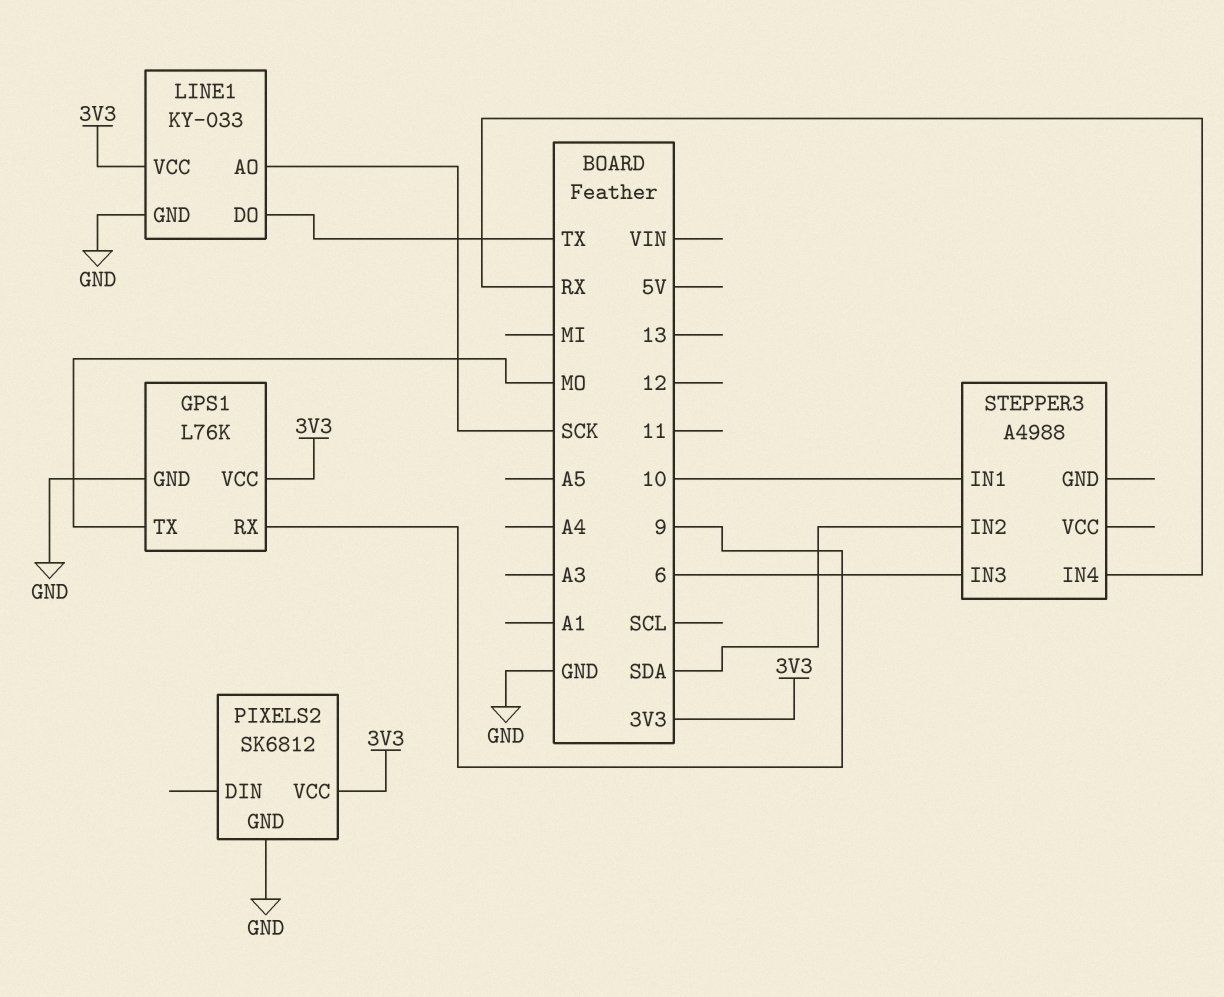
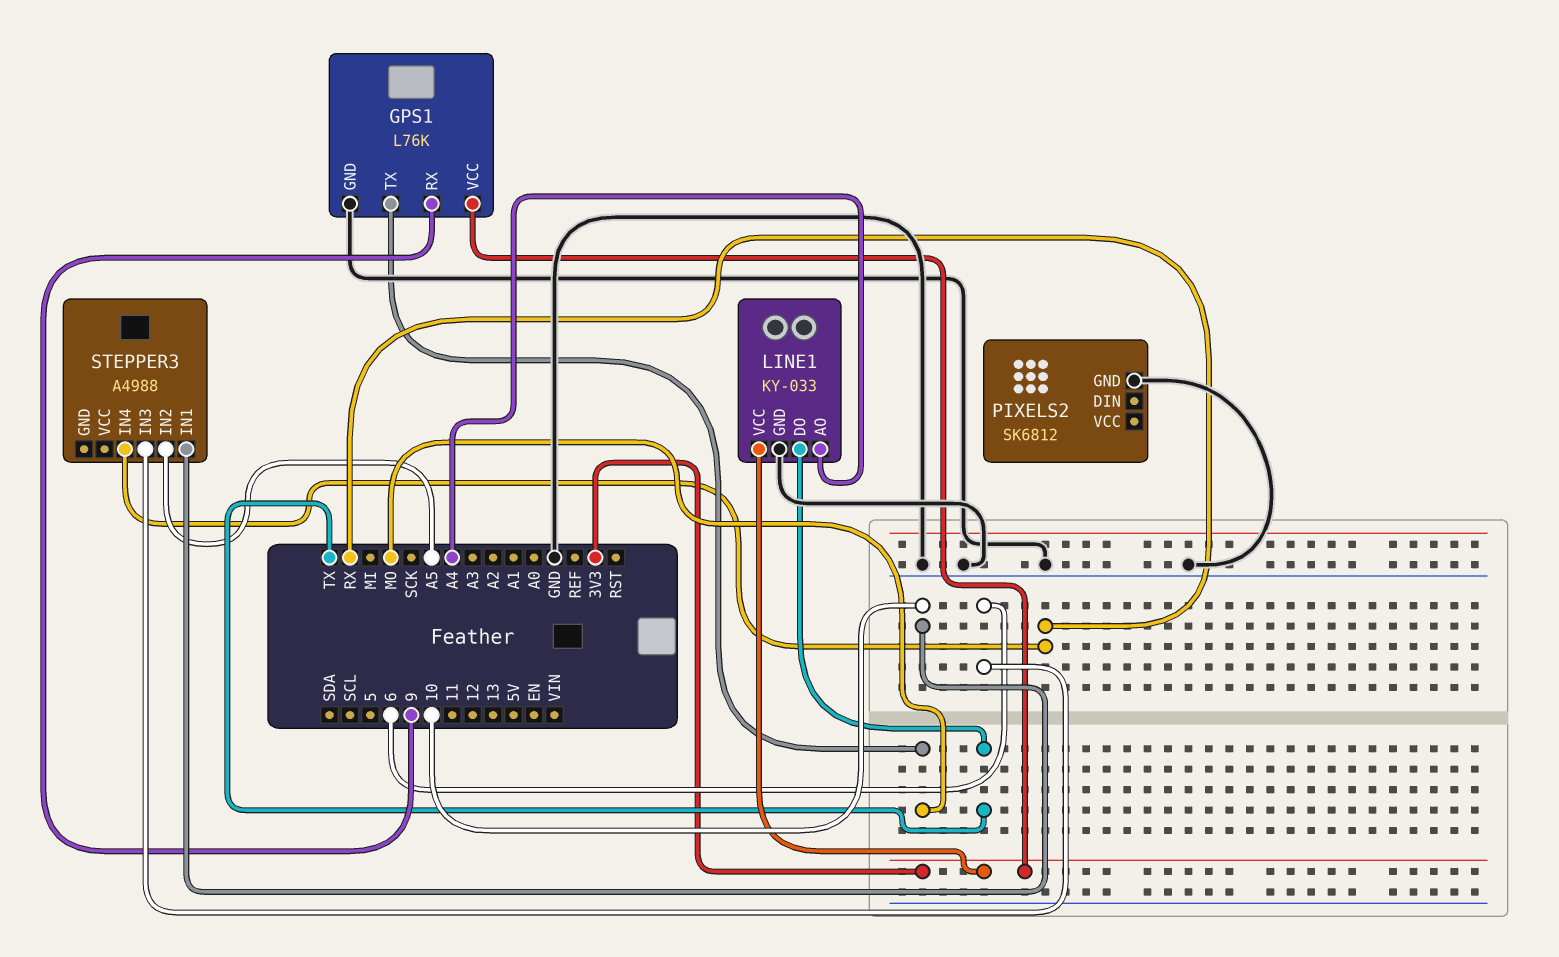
LINE1 pin AO: SCK -> A4
PIXELS2 pin VCC: 3V3 -> none
STEPPER3 pin IN2: SDA -> A5

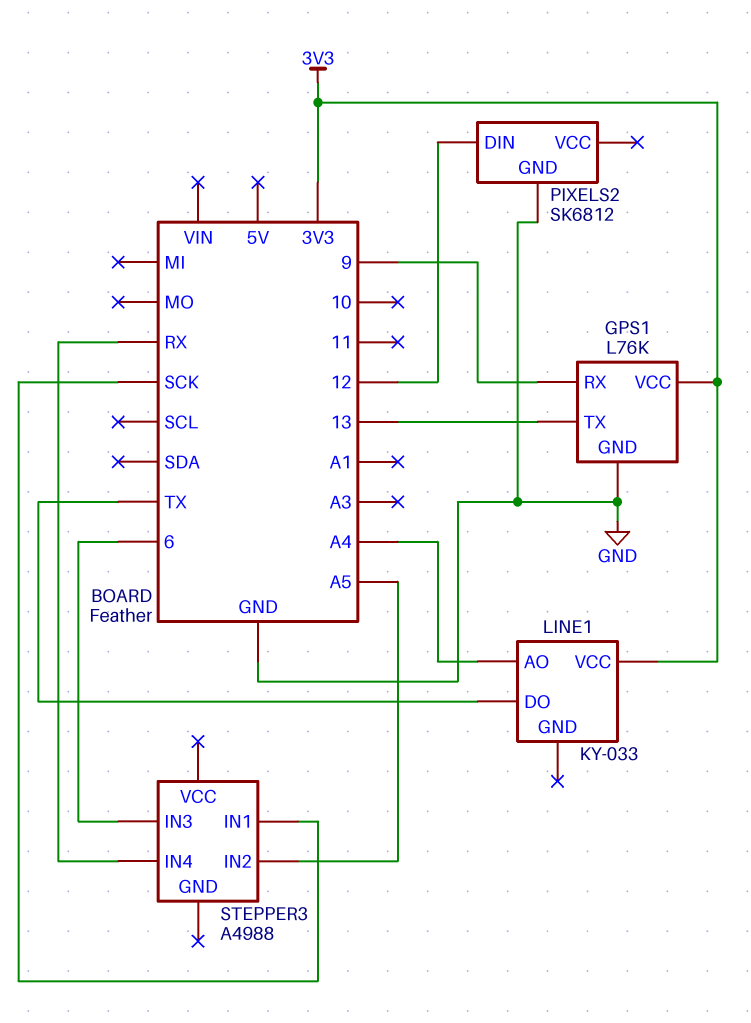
GPS1 pin TX: MO -> 13
LINE1 pin GND: GND -> none
PIXELS2 pin DIN: none -> 12
STEPPER3 pin IN1: 10 -> SCK

